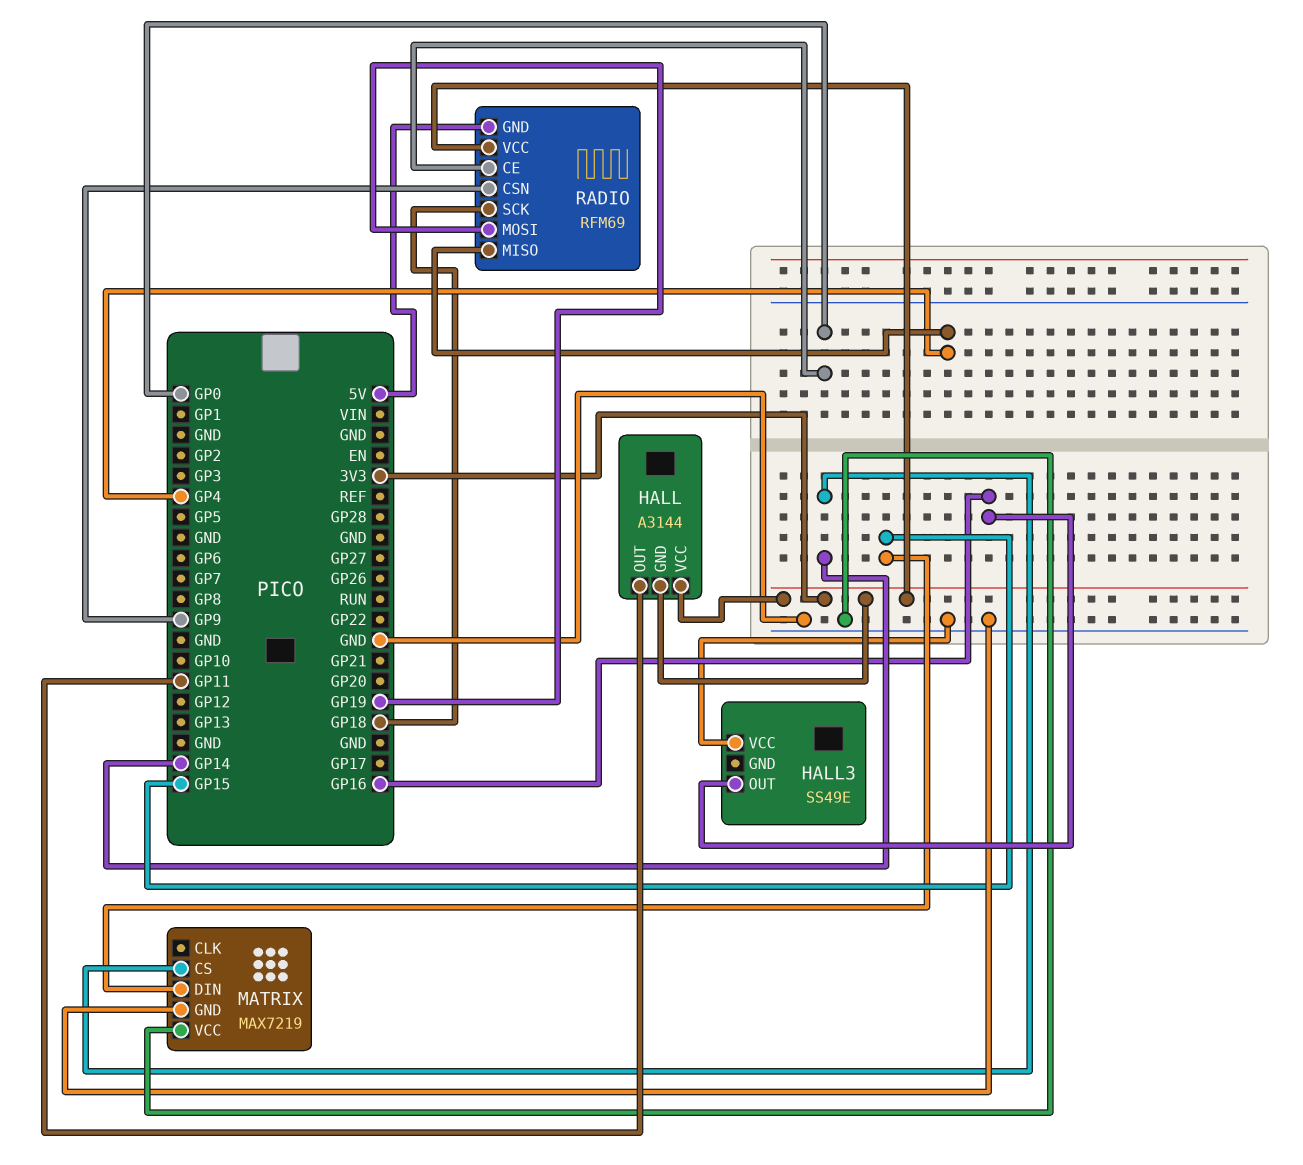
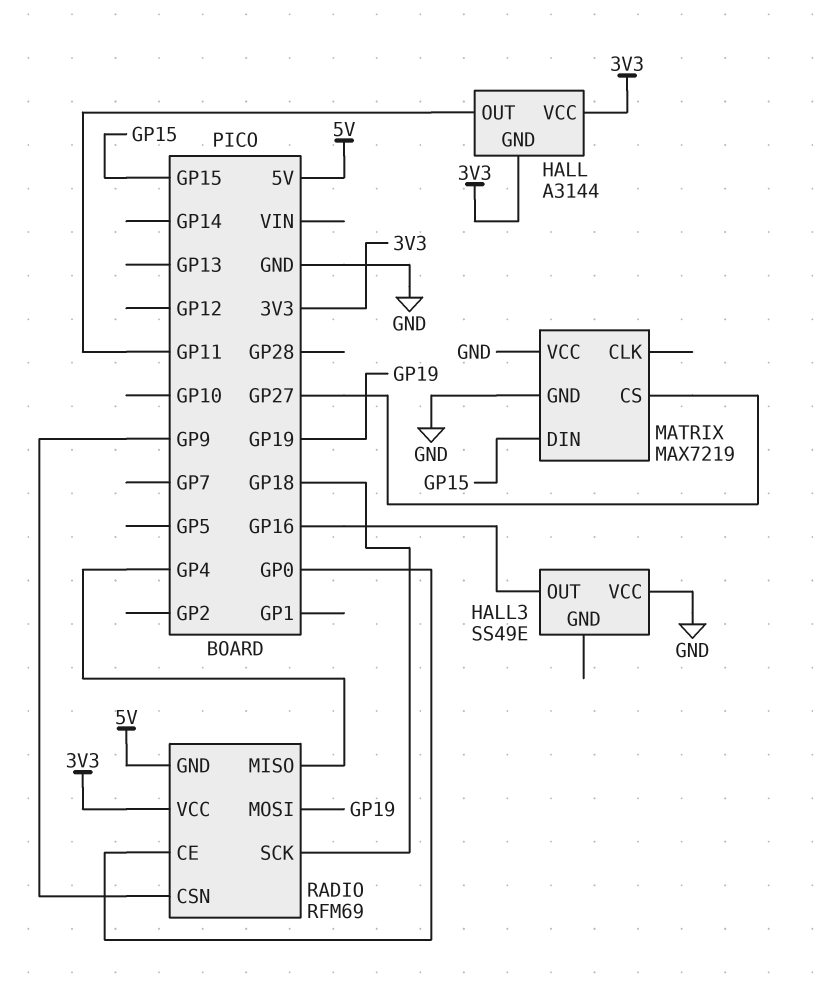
MATRIX pin CS: GP14 -> GP27

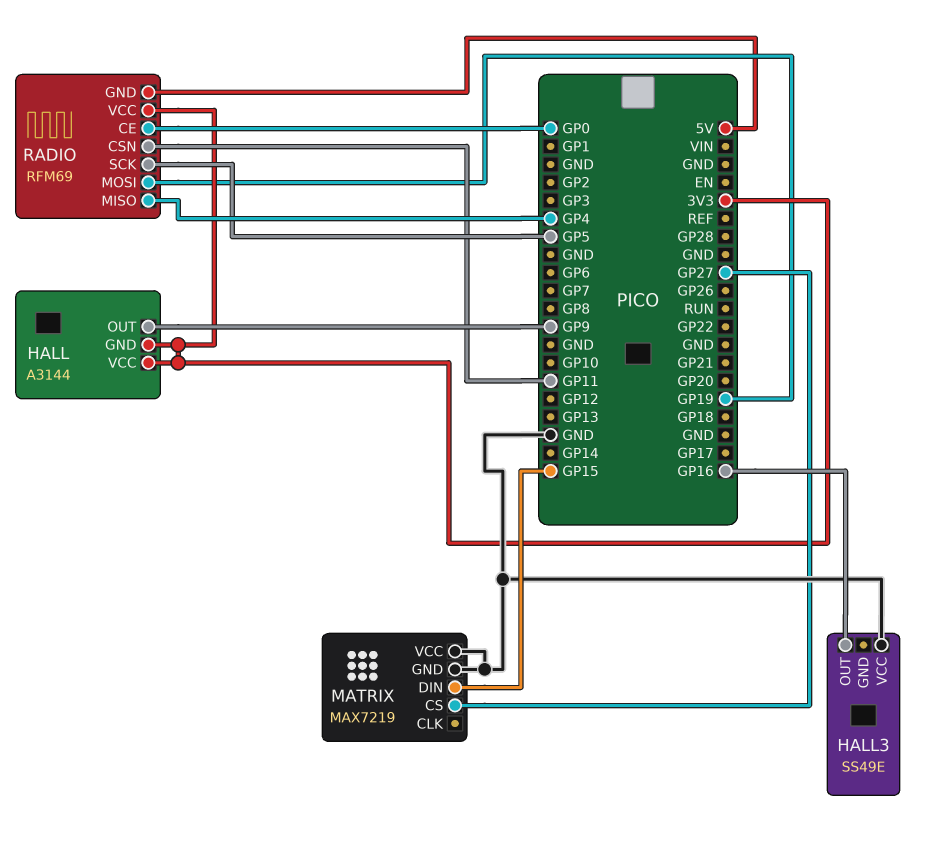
HALL pin OUT: GP11 -> GP9
RADIO pin CSN: GP9 -> GP11
RADIO pin SCK: GP18 -> GP5

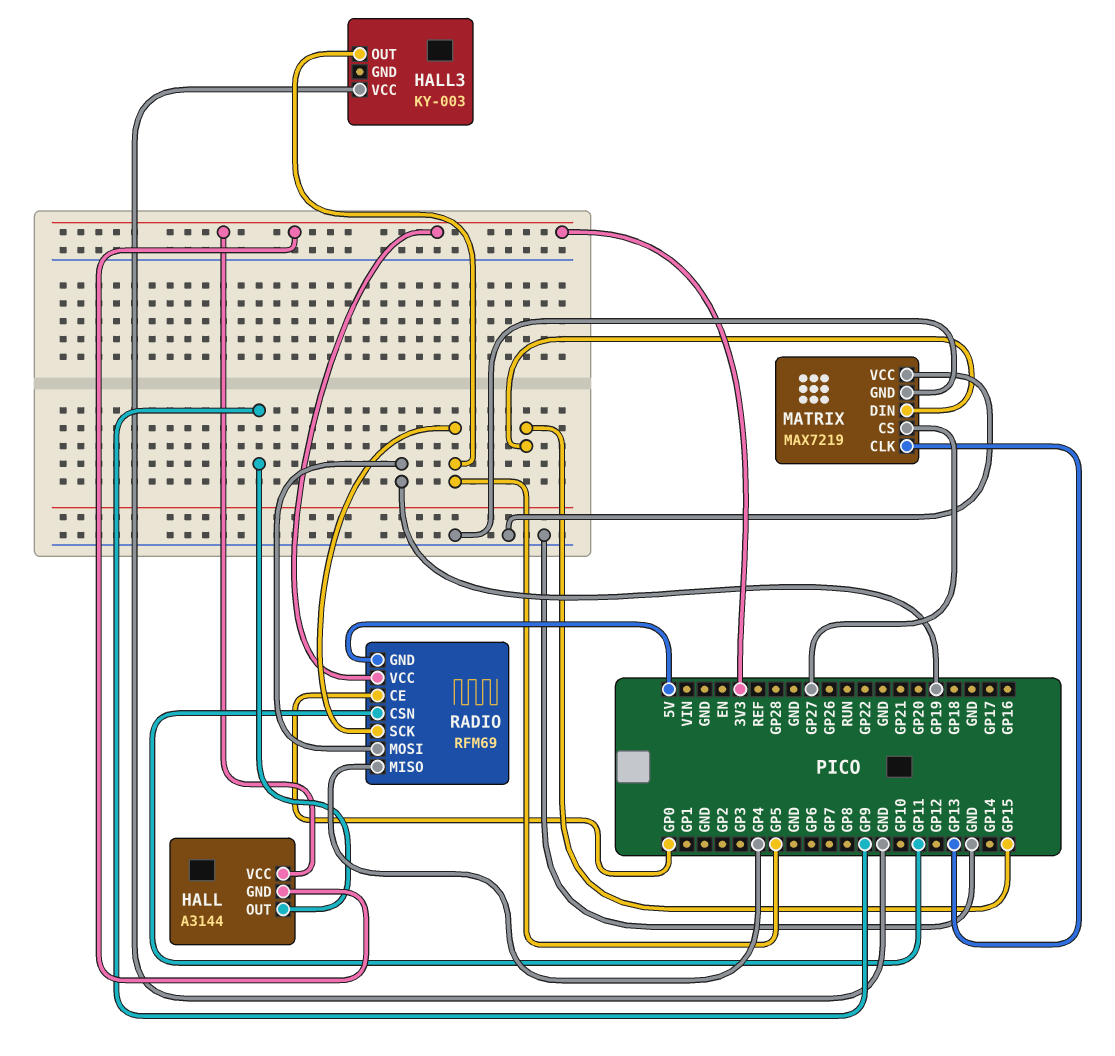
HALL3: SS49E -> KY-003
HALL3 pin OUT: GP16 -> GP5
MATRIX pin CLK: none -> GP13

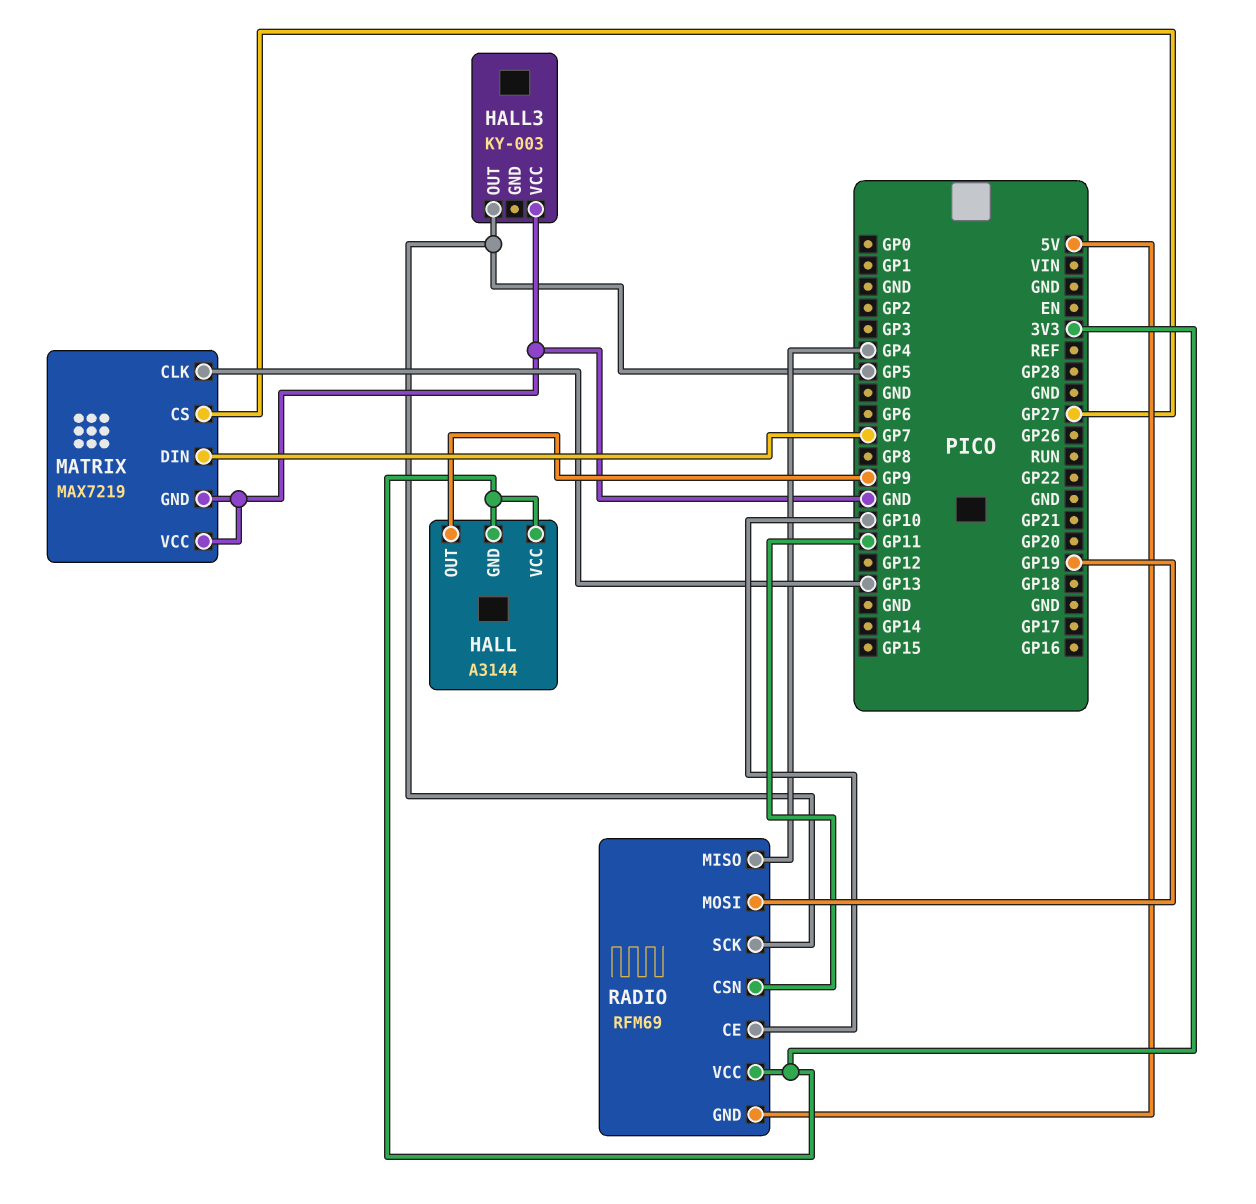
MATRIX pin DIN: GP15 -> GP7
RADIO pin CE: GP0 -> GP10

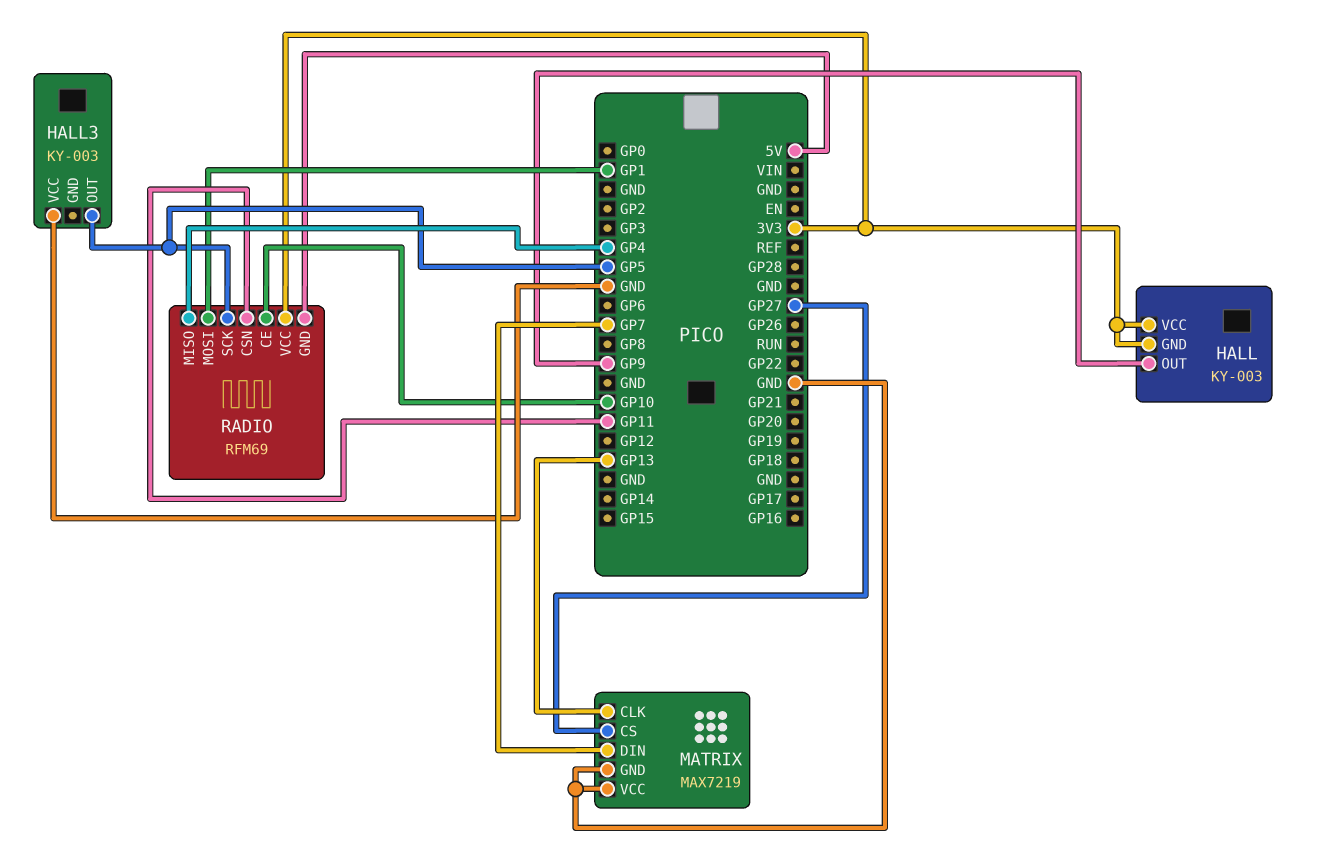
HALL: A3144 -> KY-003
RADIO pin MOSI: GP19 -> GP1

